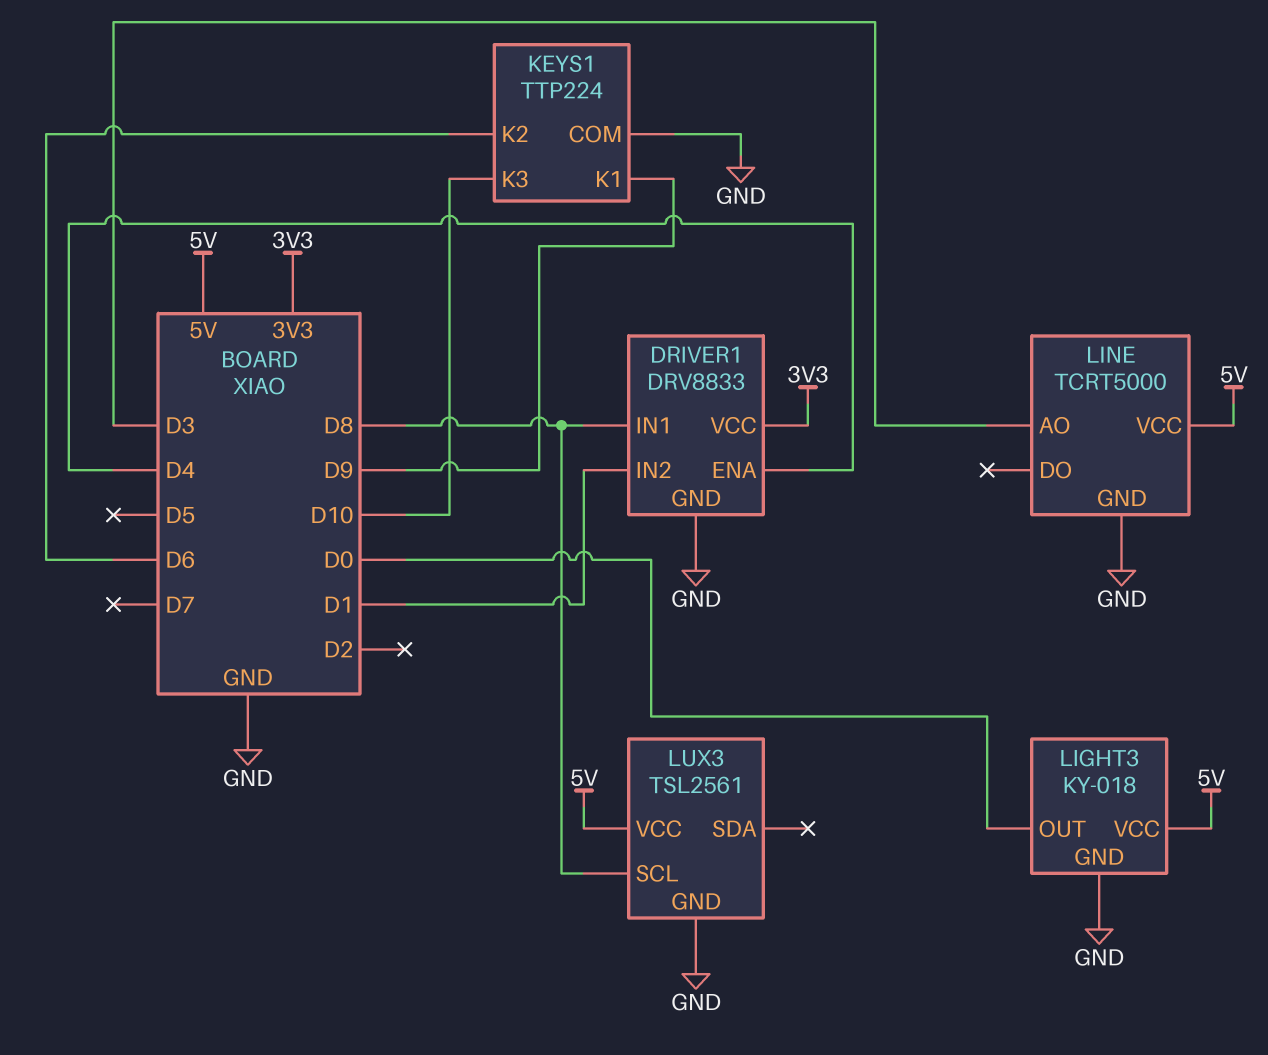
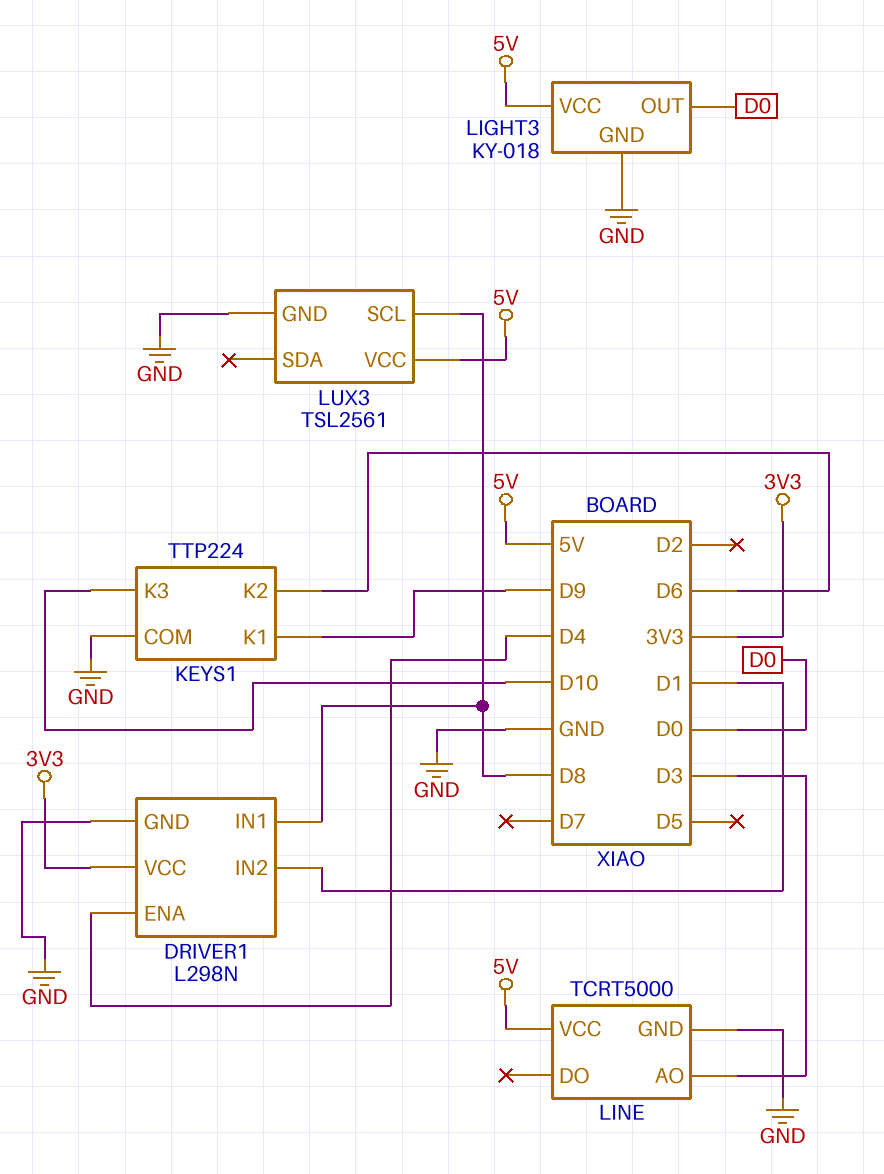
DRIVER1: DRV8833 -> L298N

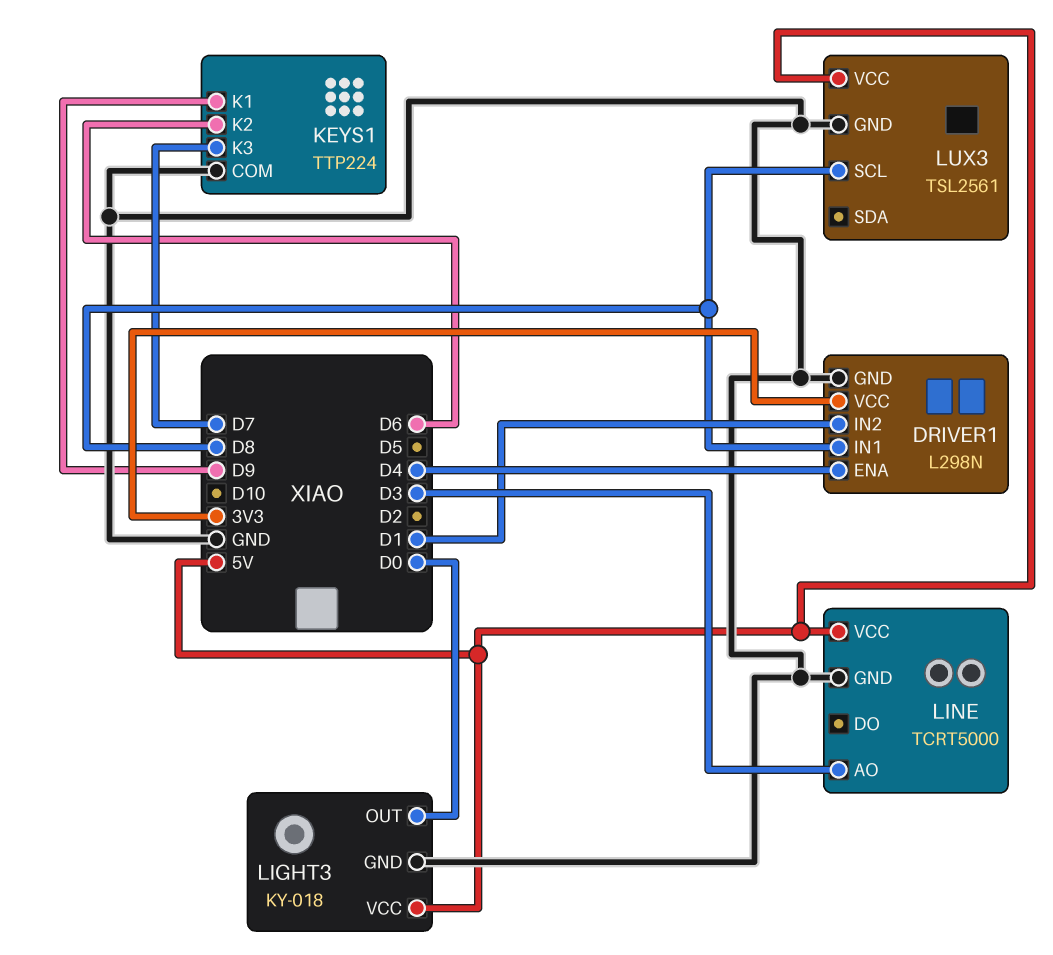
KEYS1 pin K3: D10 -> D7

